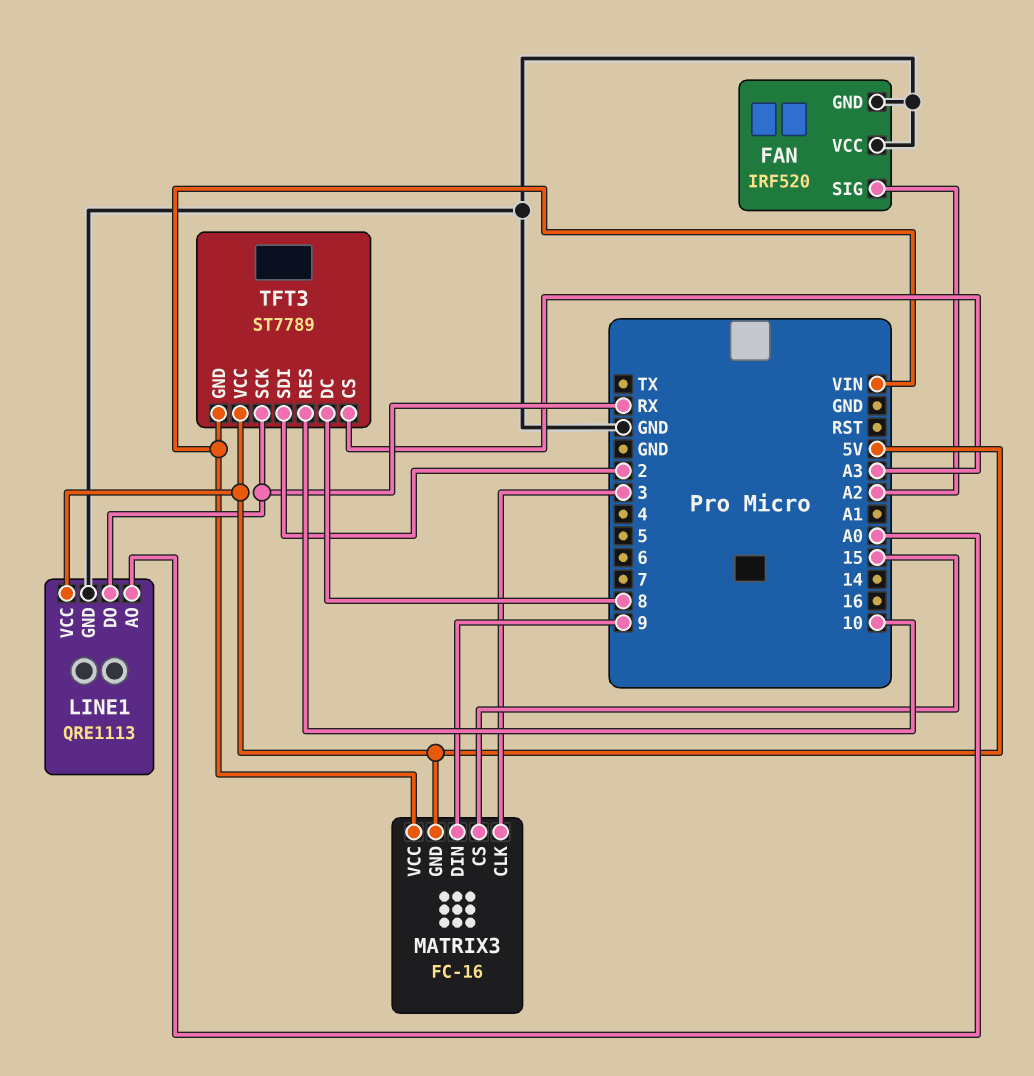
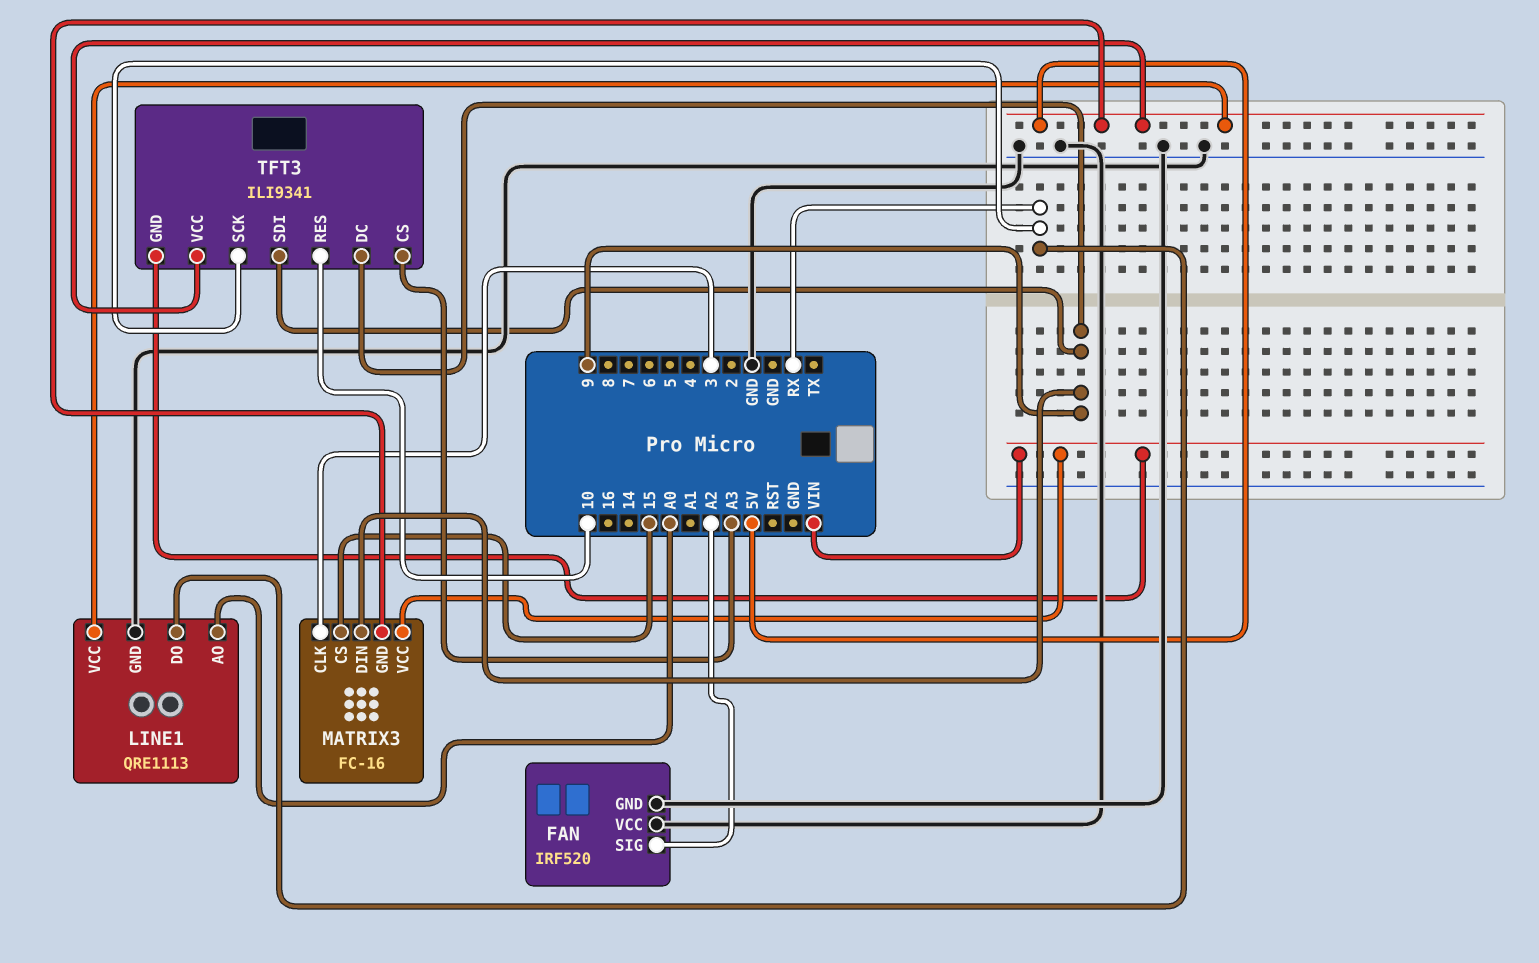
TFT3: ST7789 -> ILI9341
TFT3 pin DC: 8 -> 9
TFT3 pin SDI: 2 -> 9

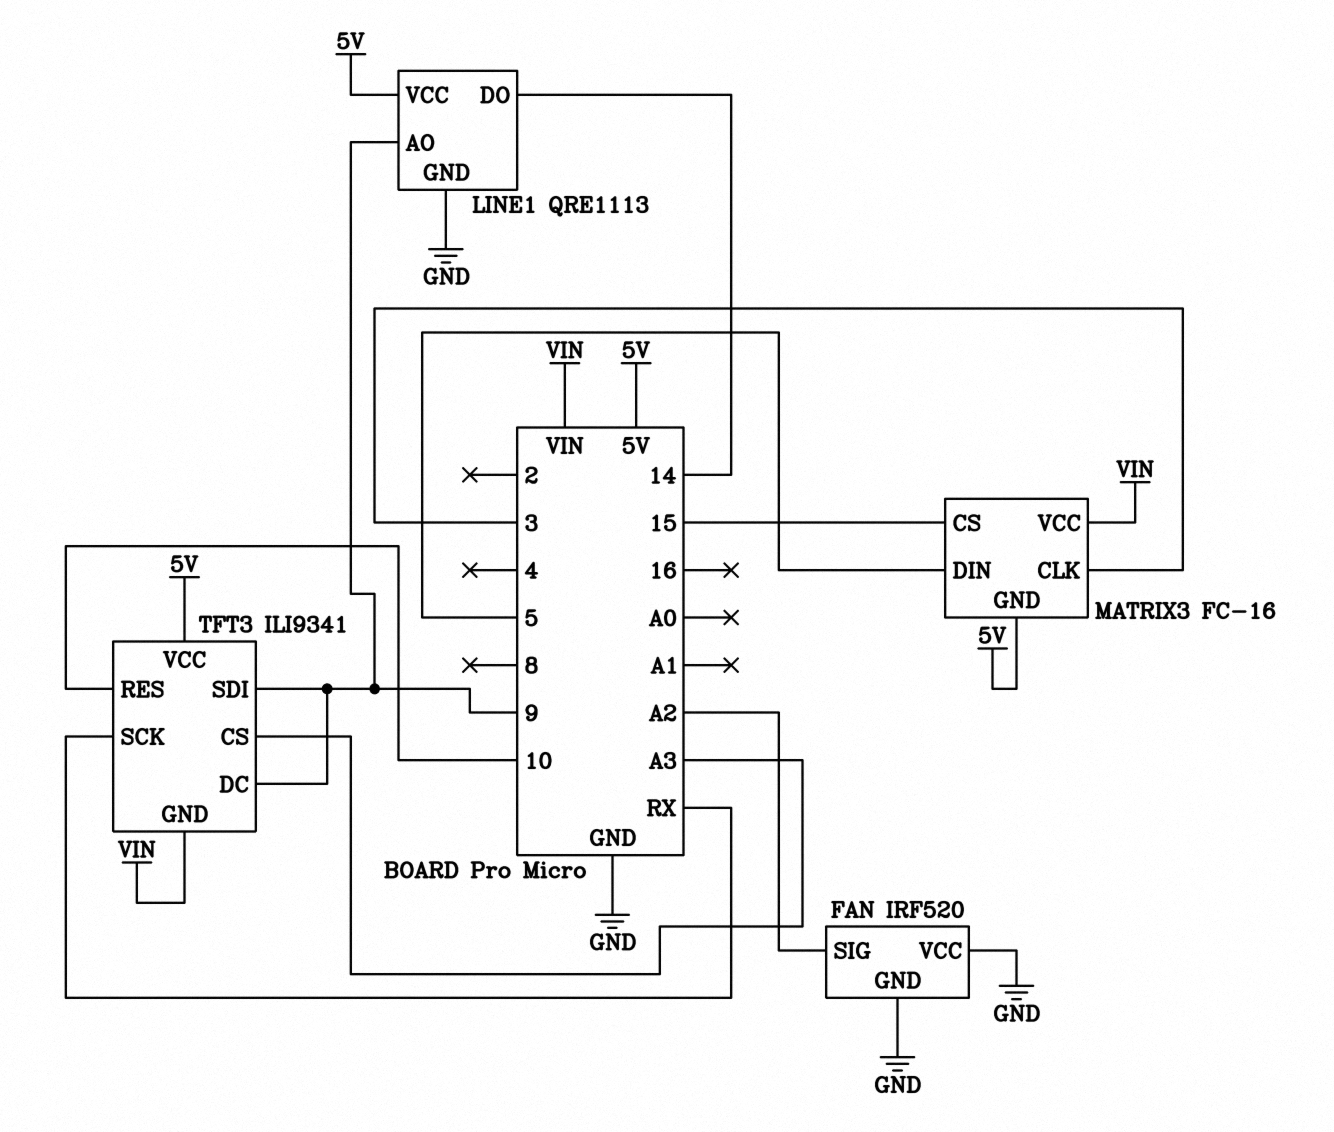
LINE1 pin AO: A0 -> 9
LINE1 pin DO: RX -> 14
MATRIX3 pin DIN: 9 -> 5

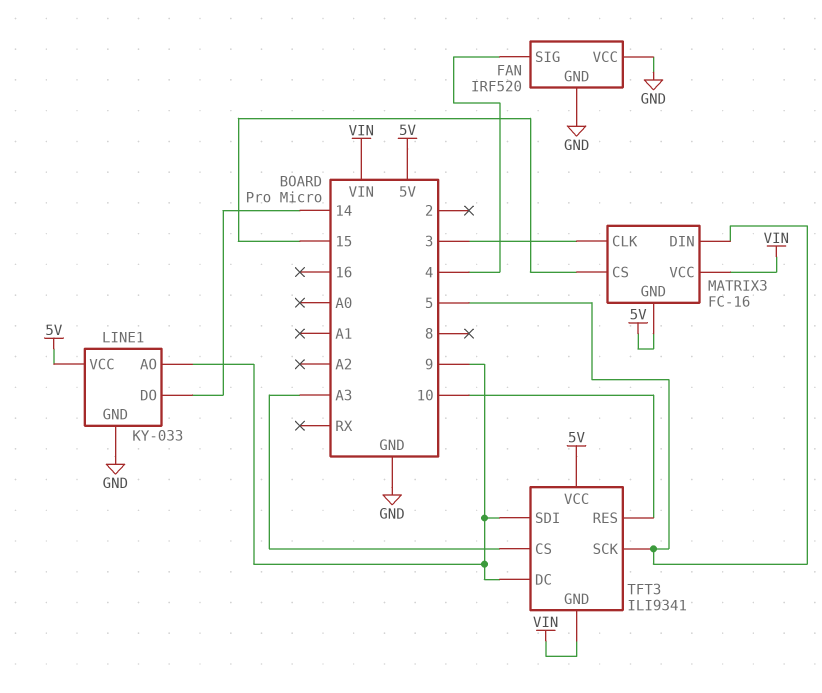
FAN pin SIG: A2 -> 4
LINE1: QRE1113 -> KY-033
TFT3 pin SCK: RX -> 5

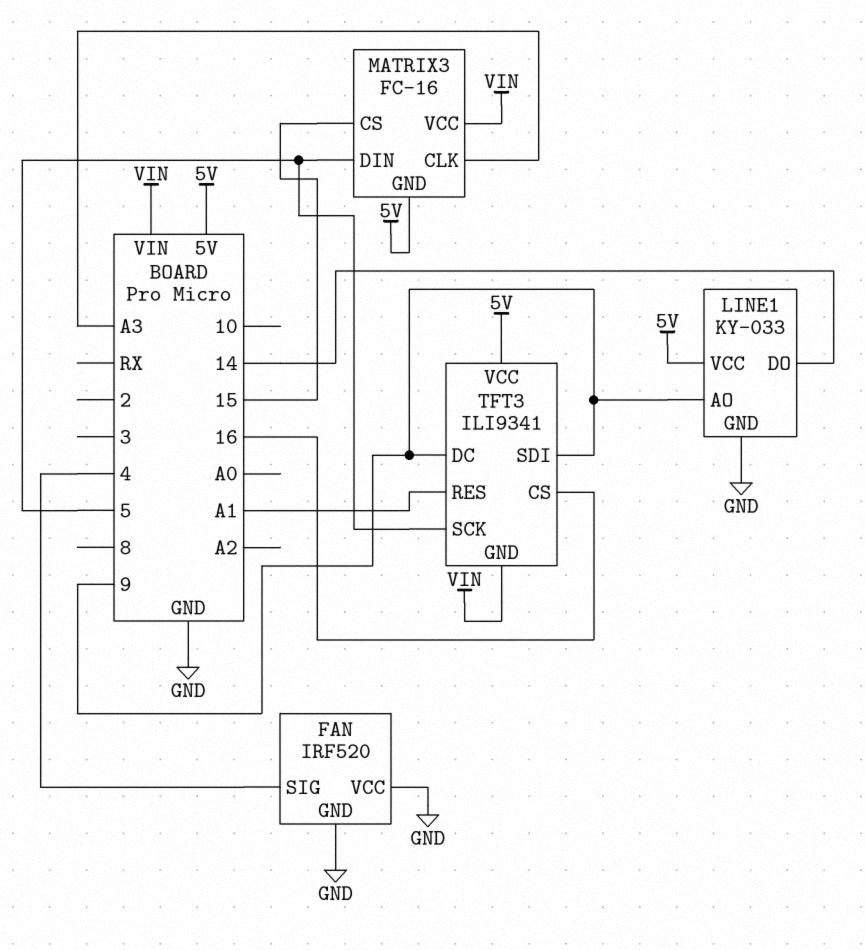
MATRIX3 pin CLK: 3 -> A3
TFT3 pin CS: A3 -> 16
TFT3 pin RES: 10 -> A1

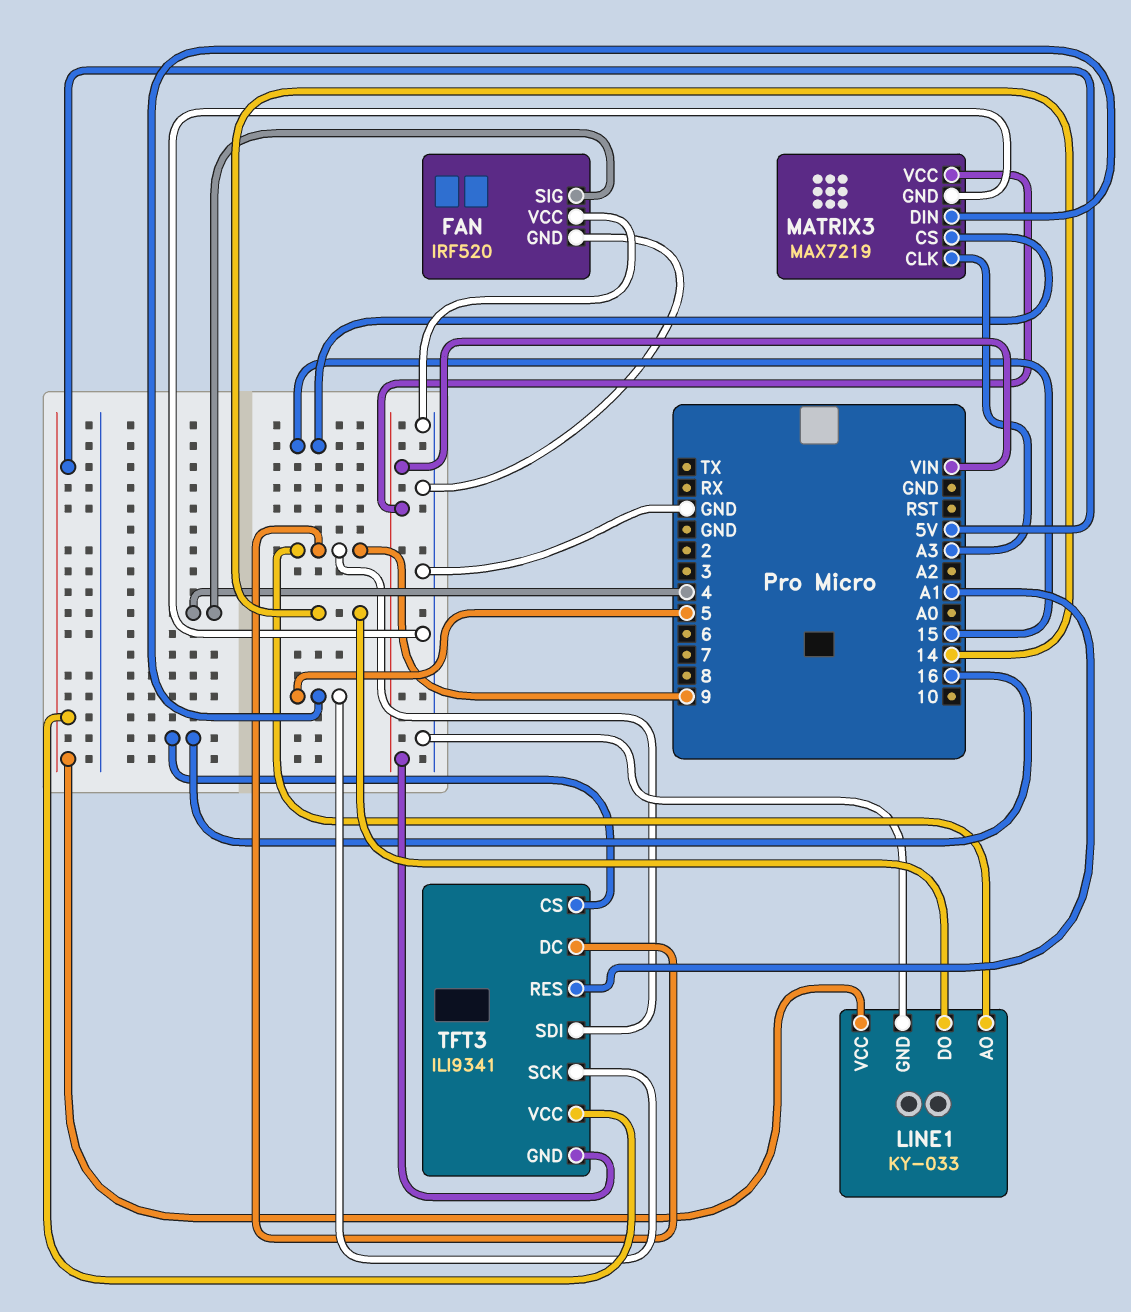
MATRIX3: FC-16 -> MAX7219
MATRIX3 pin GND: 5V -> GND

